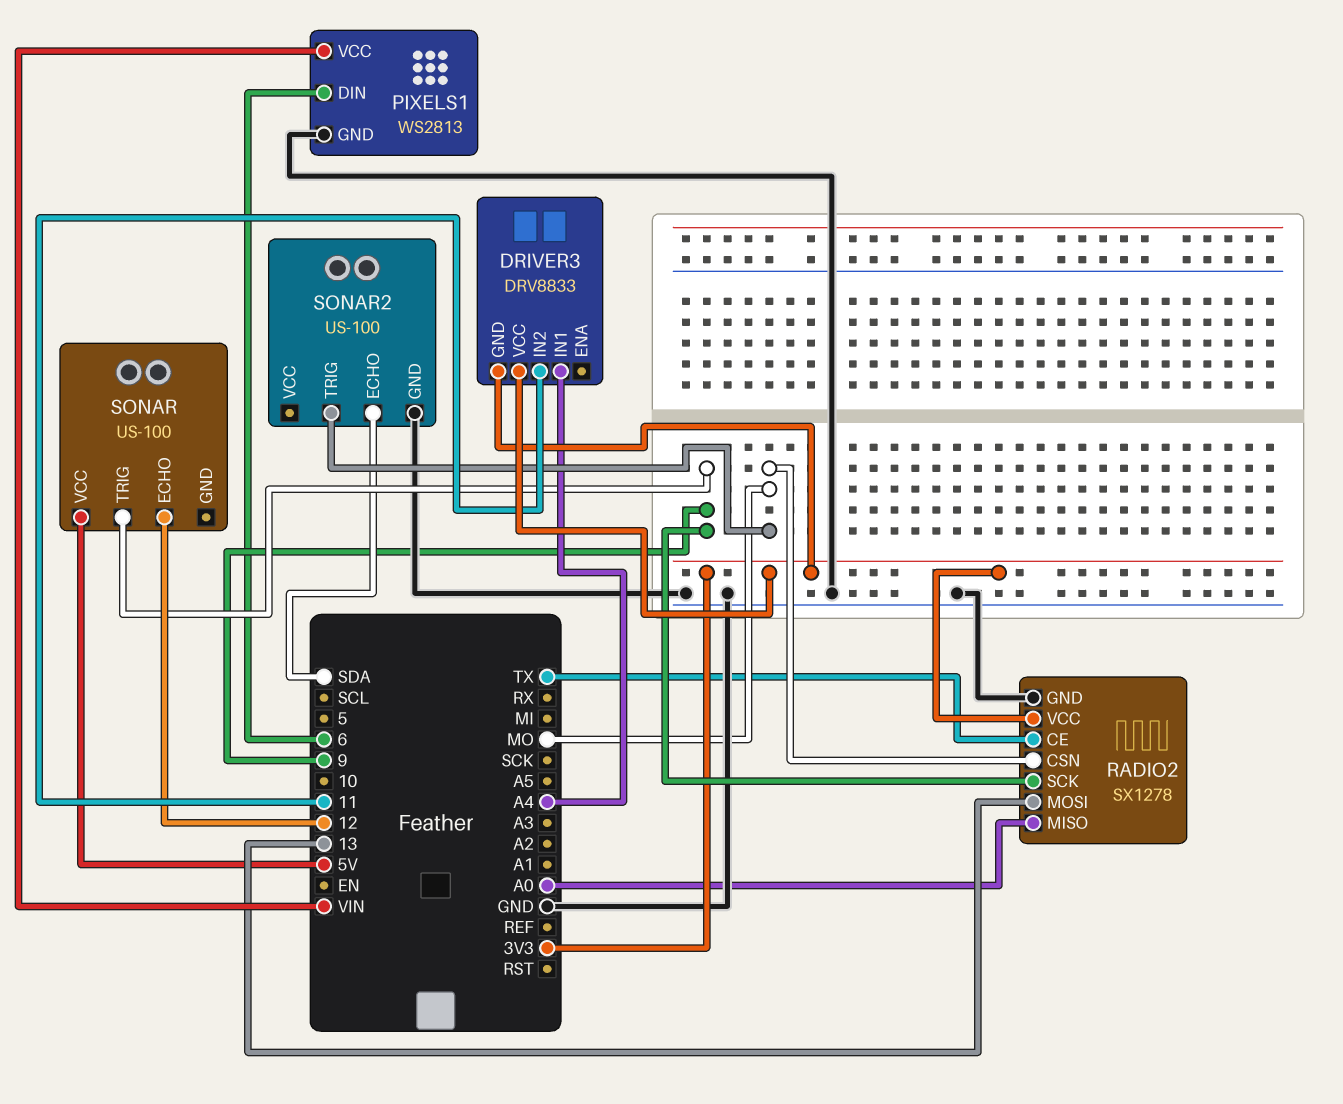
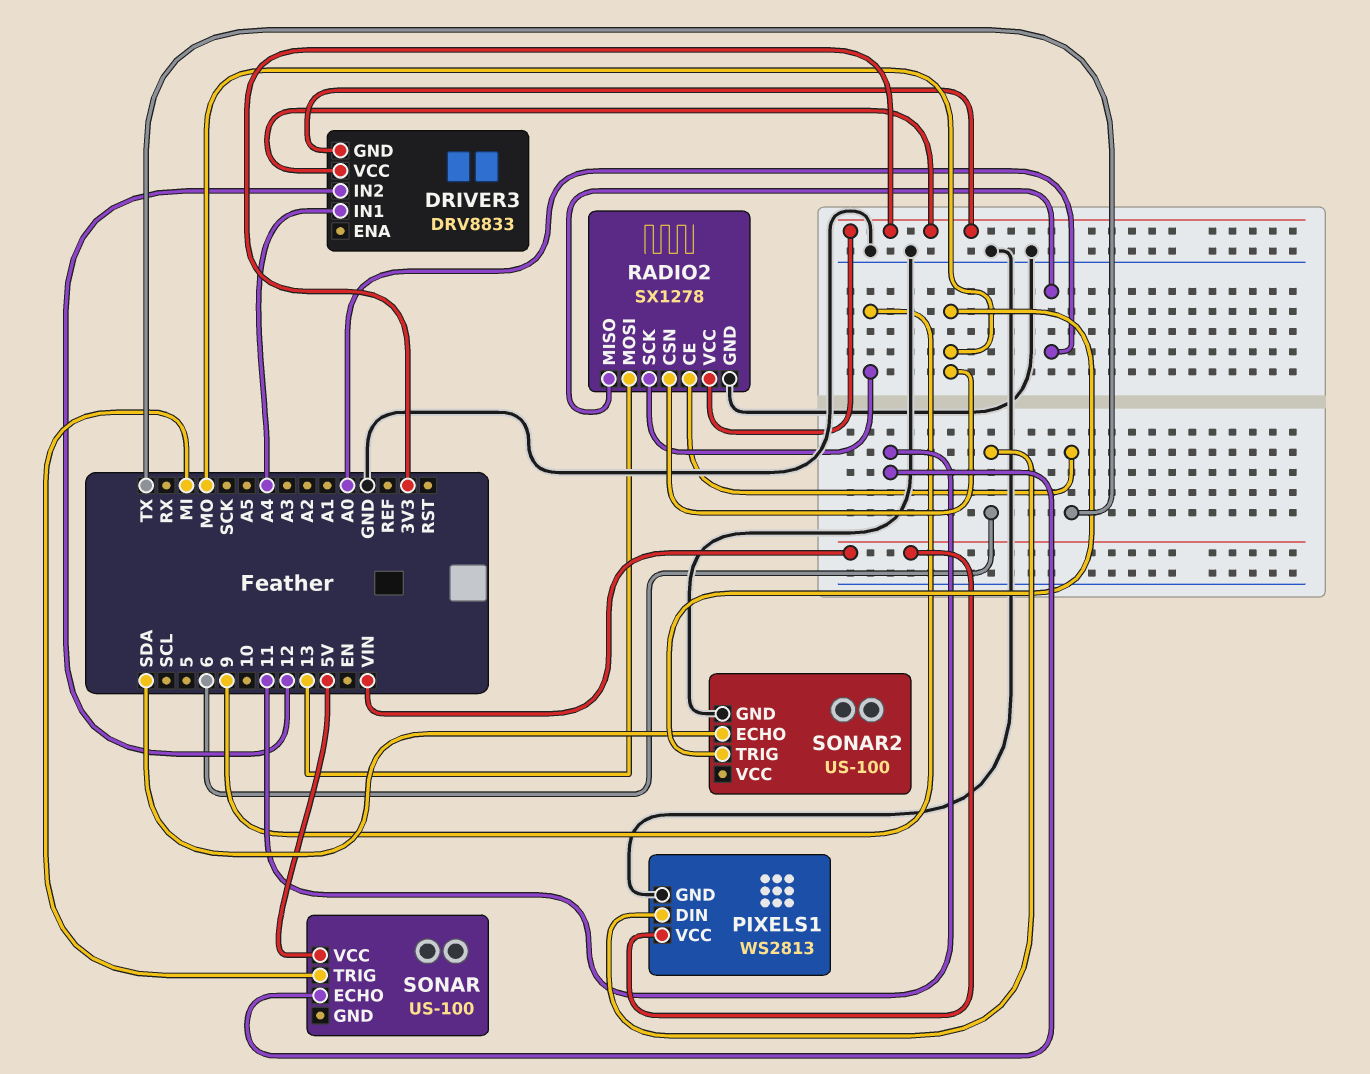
DRIVER3 pin IN2: 11 -> 12
SONAR pin ECHO: 12 -> 11
SONAR pin TRIG: 9 -> MI

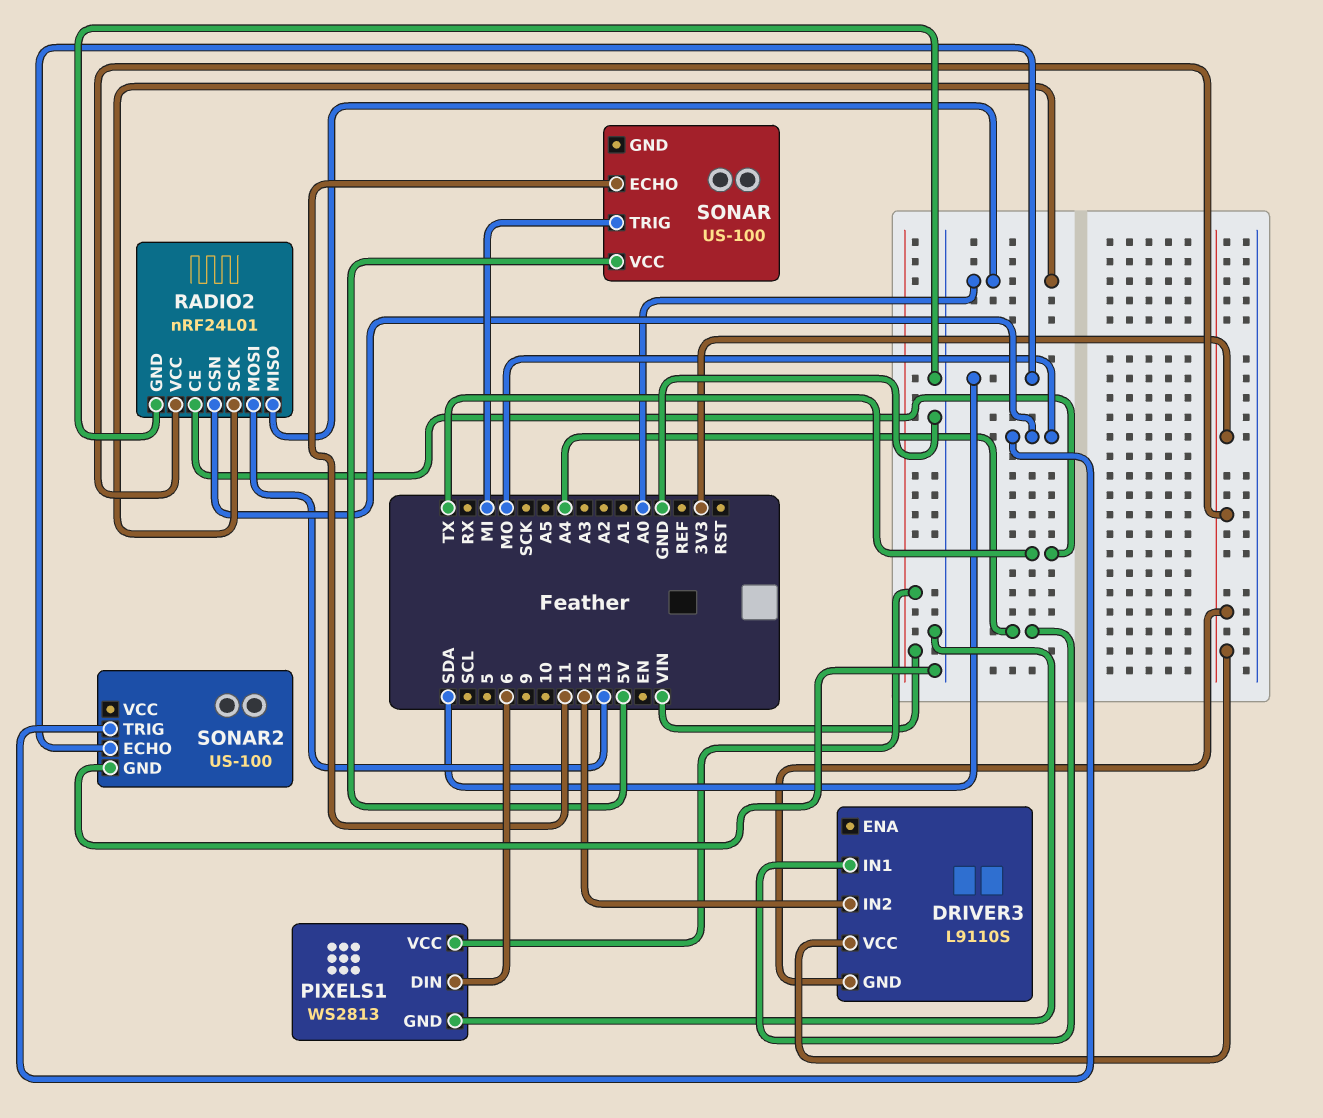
DRIVER3: DRV8833 -> L9110S
RADIO2: SX1278 -> nRF24L01
RADIO2 pin SCK: 9 -> A0

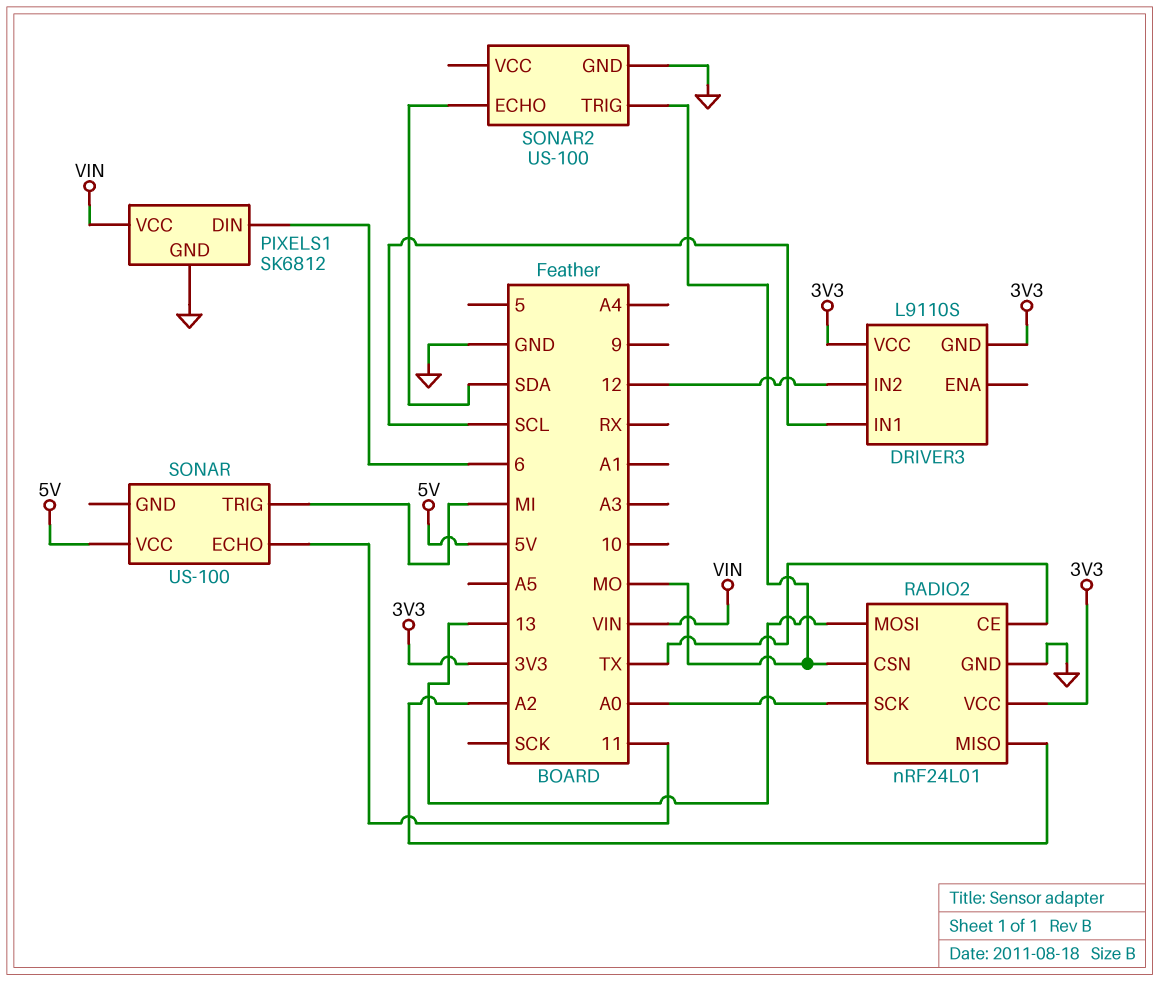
DRIVER3 pin IN1: A4 -> SCL
PIXELS1: WS2813 -> SK6812
RADIO2 pin MISO: A0 -> A2

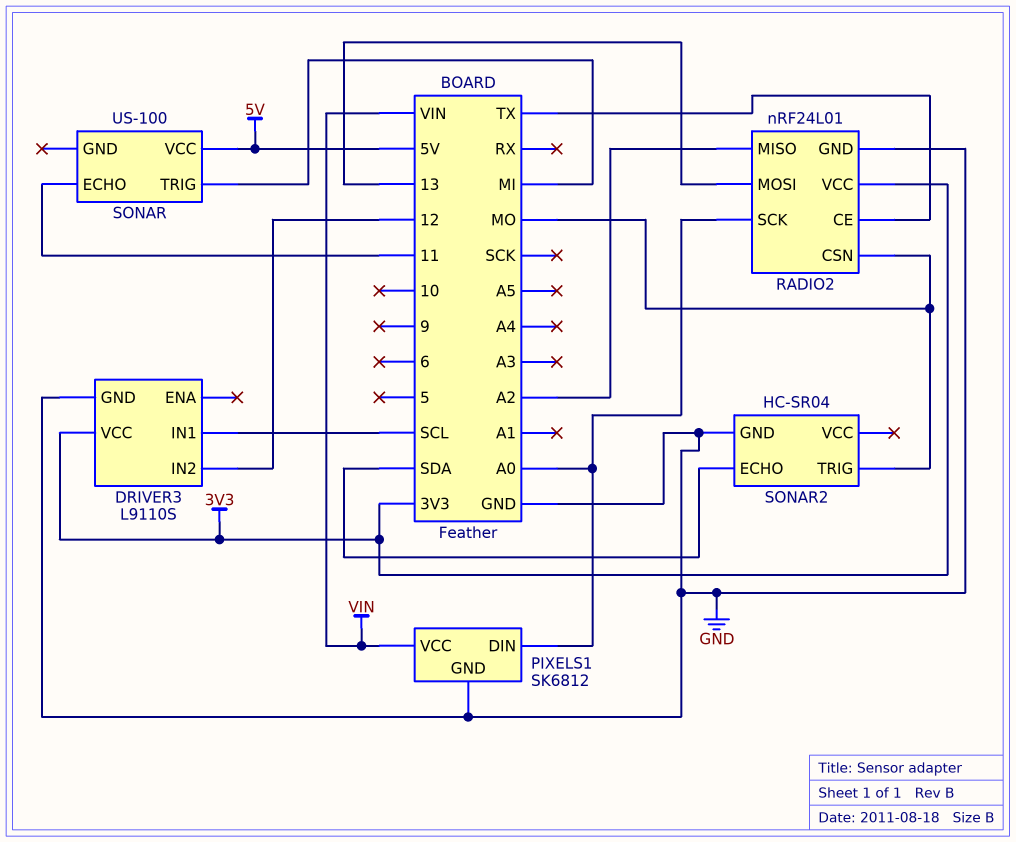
DRIVER3 pin GND: 3V3 -> GND
PIXELS1 pin DIN: 6 -> A0
SONAR2: US-100 -> HC-SR04

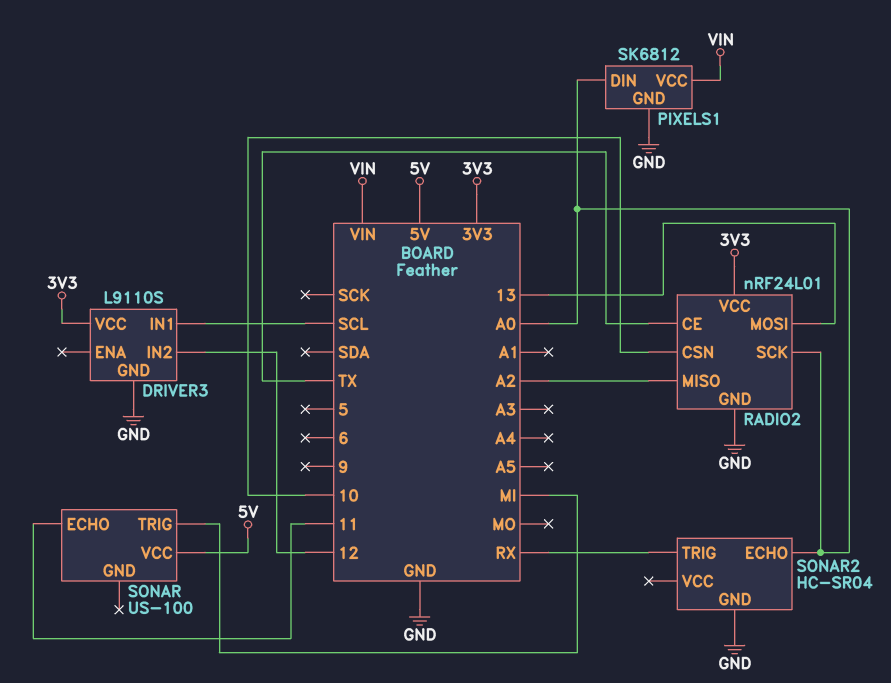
RADIO2 pin CSN: MO -> 10
SONAR2 pin ECHO: SDA -> A0
SONAR2 pin TRIG: MO -> RX

